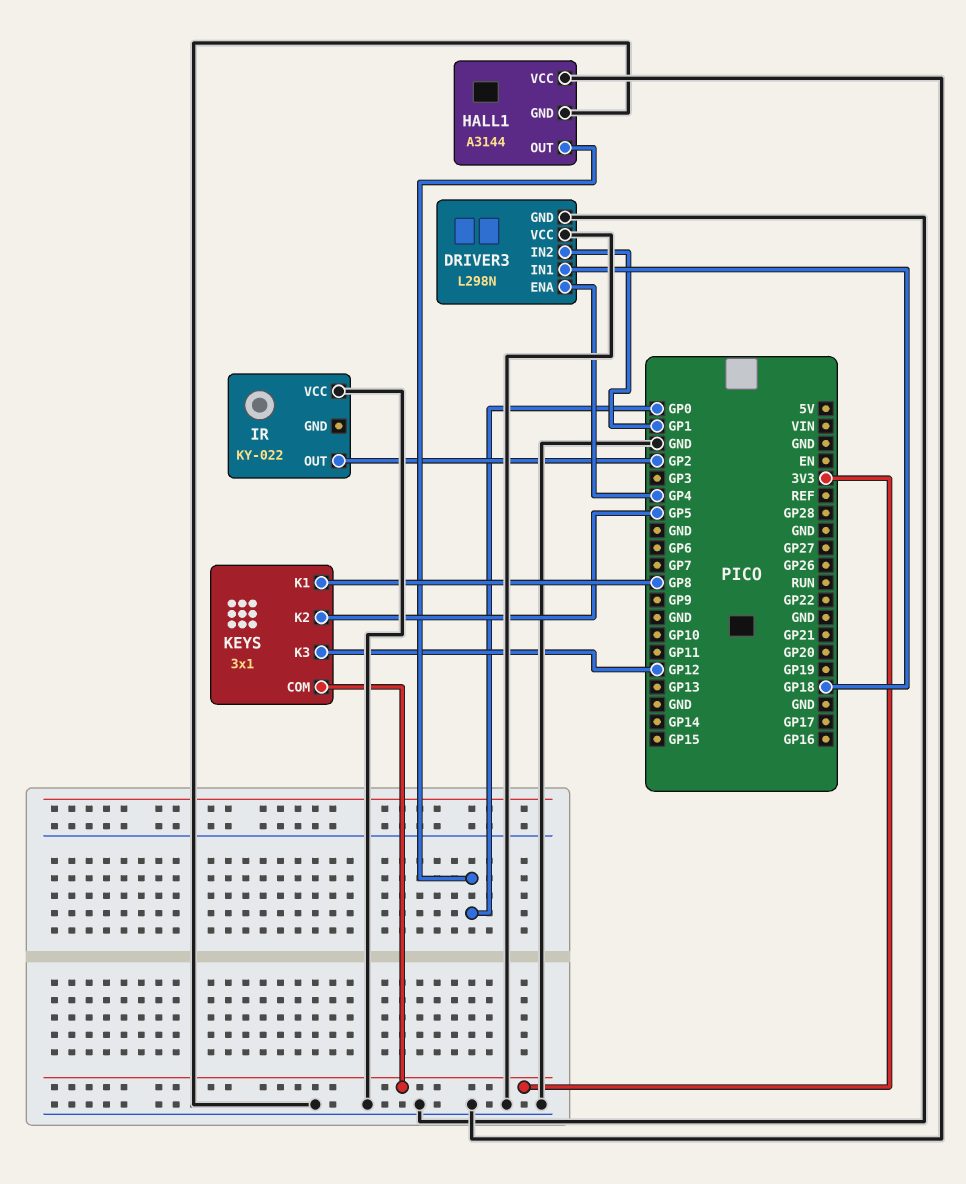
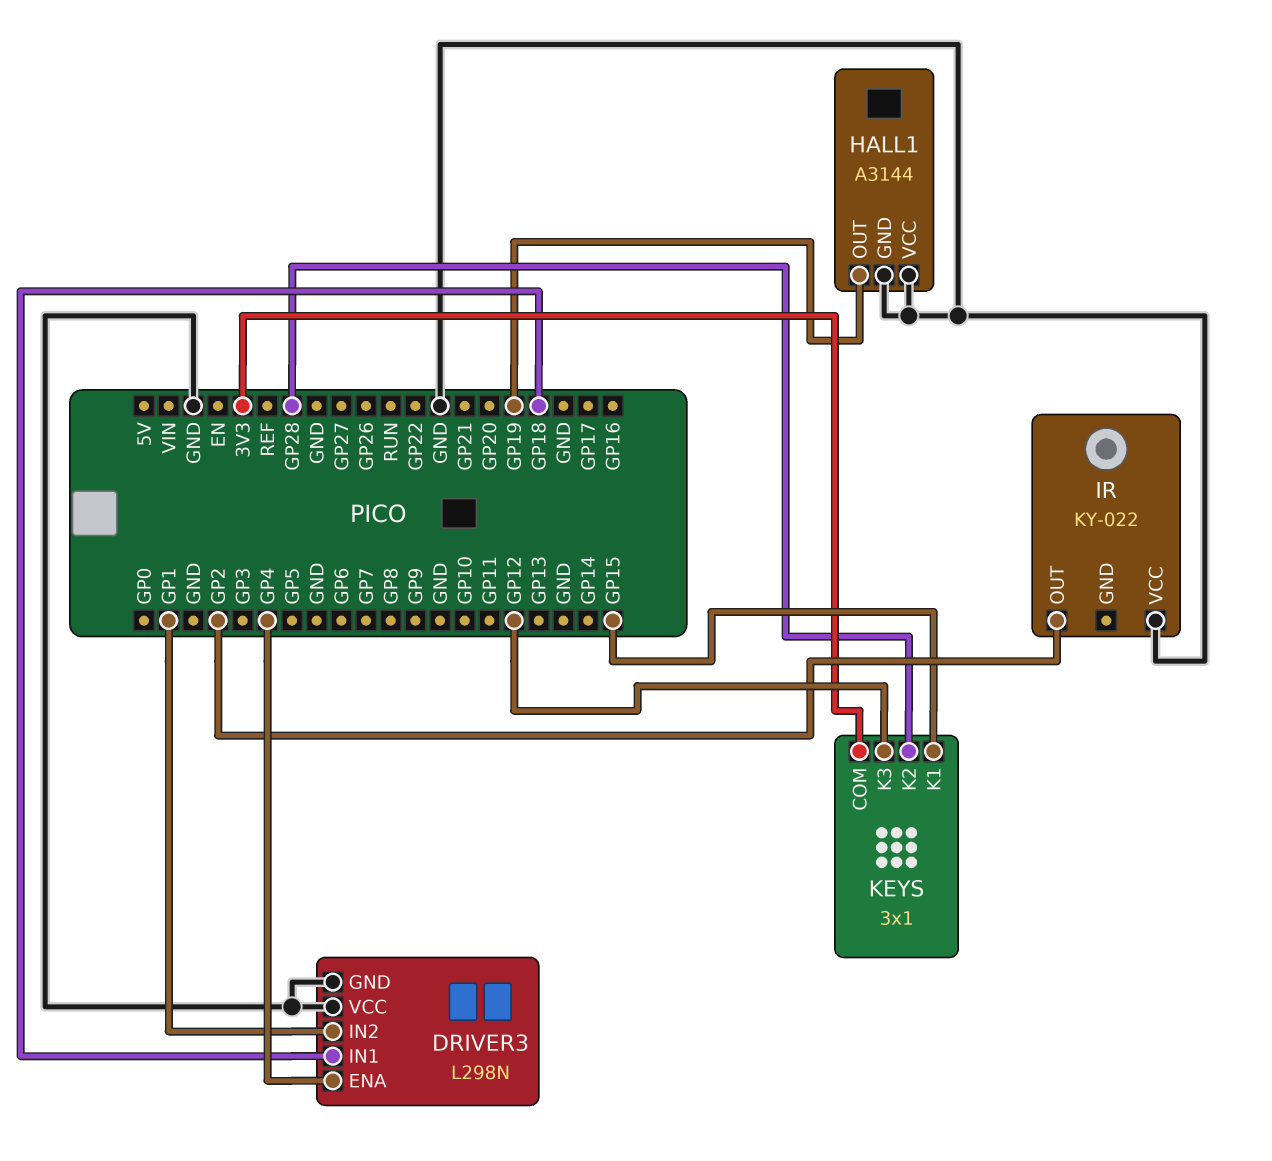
HALL1 pin OUT: GP0 -> GP19
KEYS pin K1: GP8 -> GP15
KEYS pin K2: GP5 -> GP28

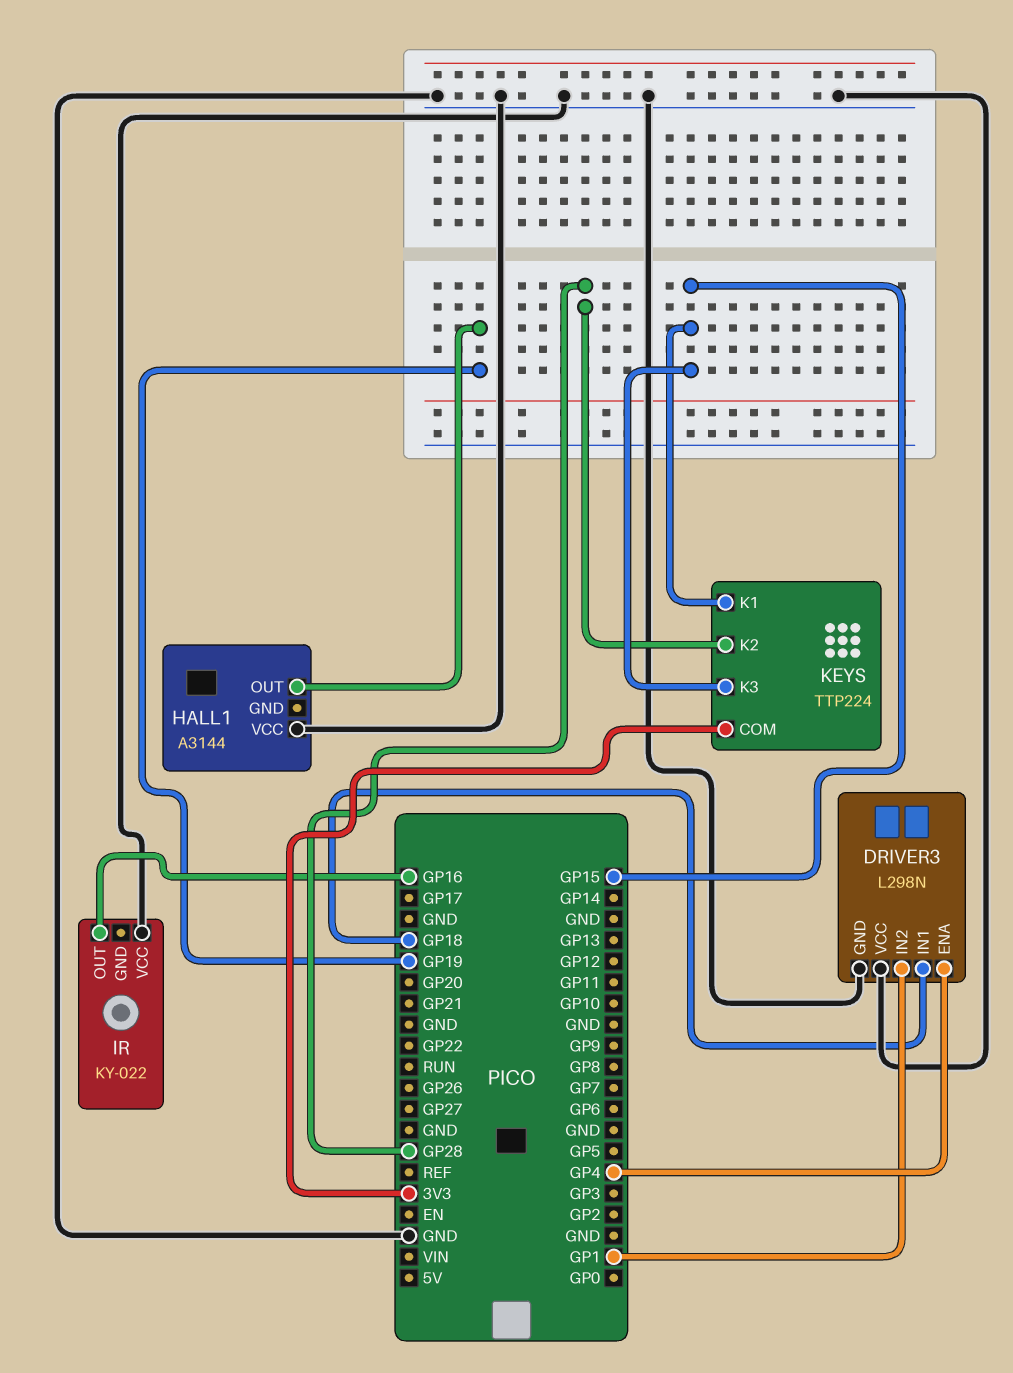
HALL1 pin GND: GND -> none
IR pin OUT: GP2 -> GP16
KEYS: 3x1 -> TTP224
KEYS pin K3: GP12 -> GP15

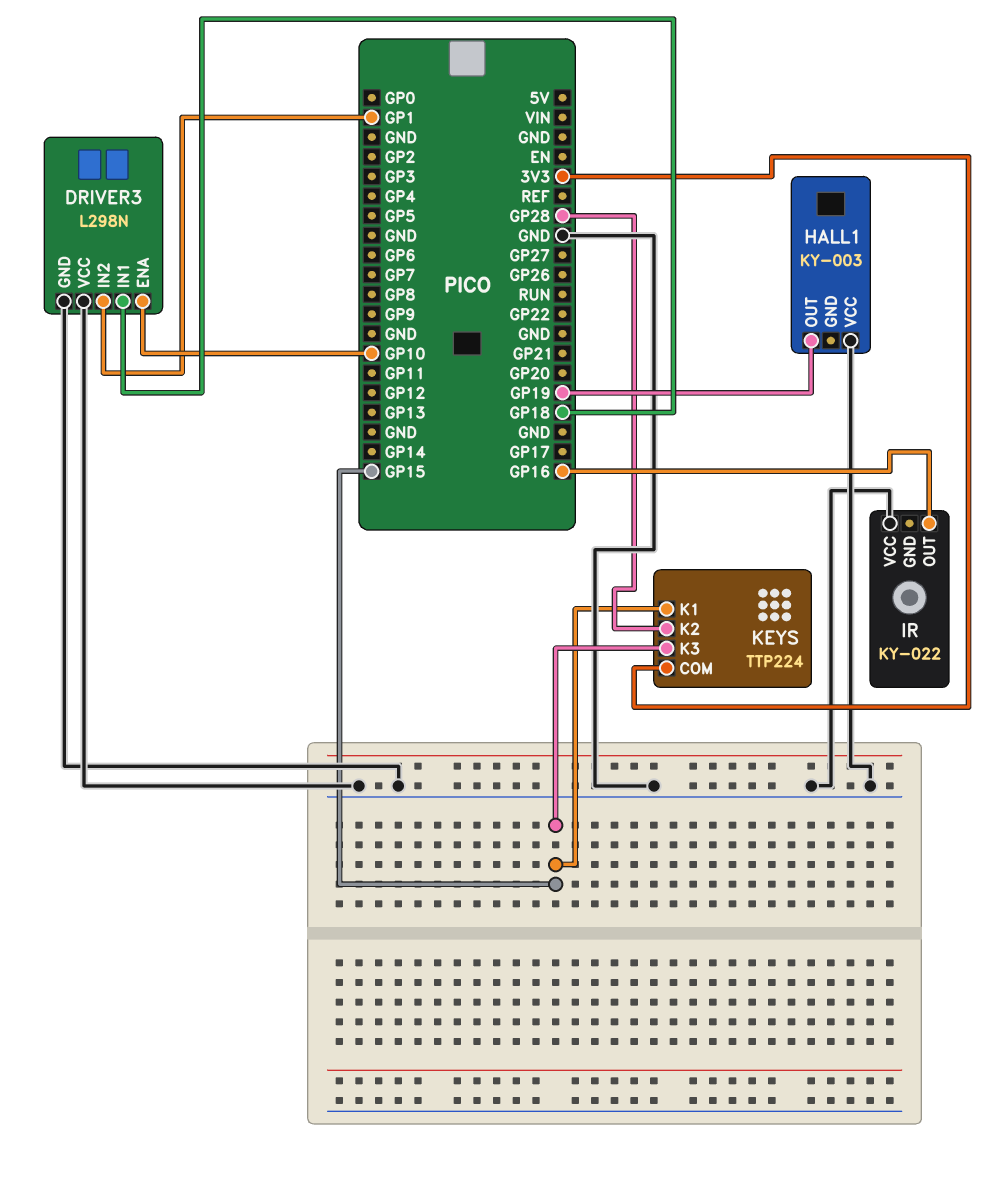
DRIVER3 pin ENA: GP4 -> GP10
HALL1: A3144 -> KY-003

